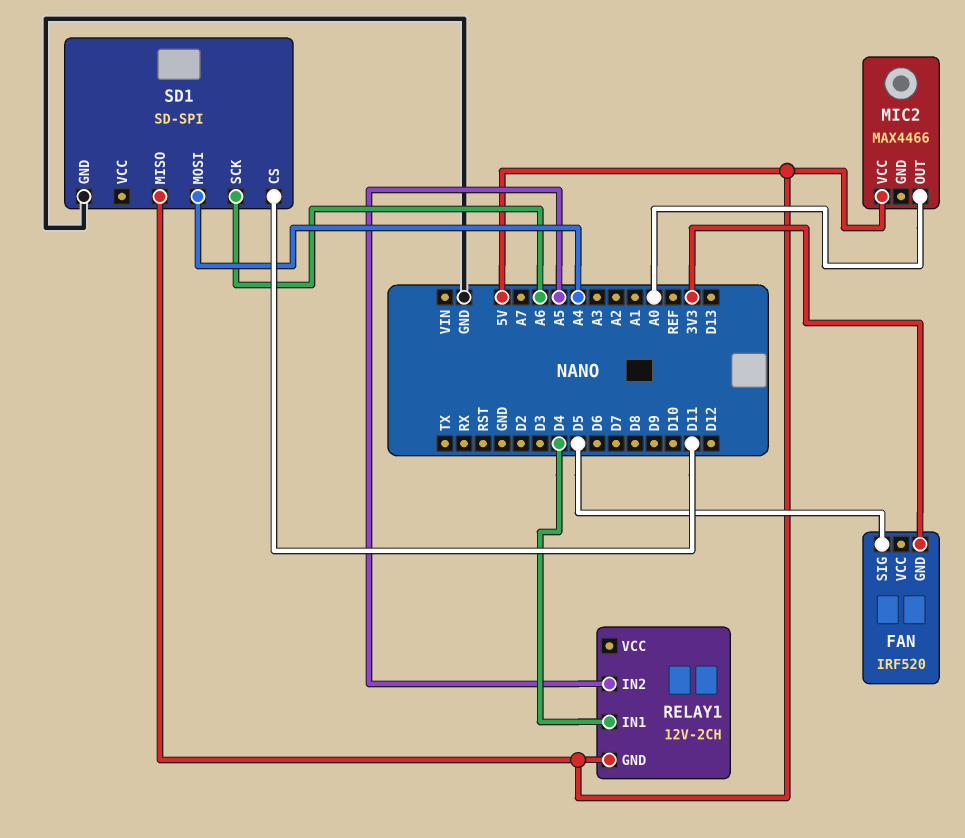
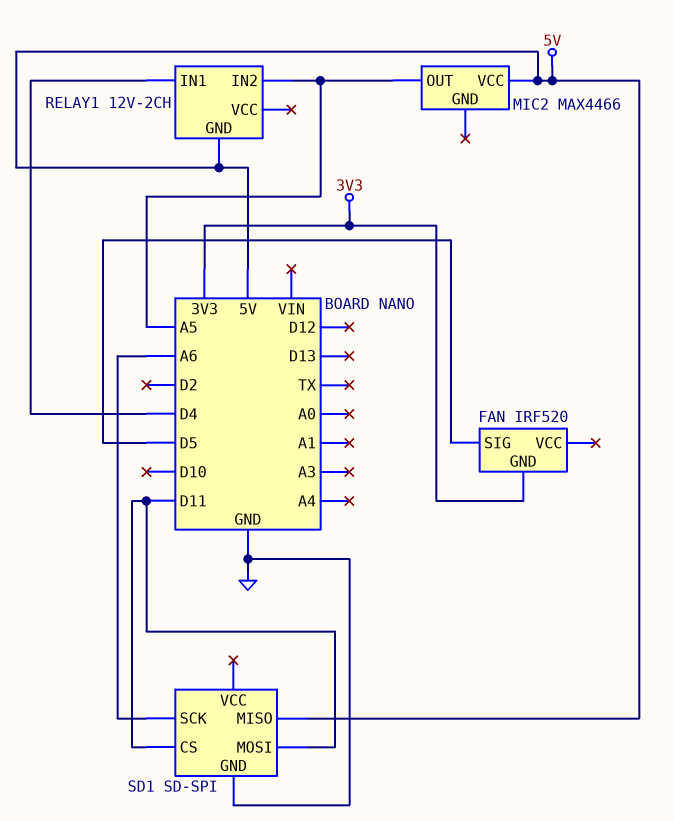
MIC2 pin OUT: A0 -> A5
SD1 pin MOSI: A4 -> D11

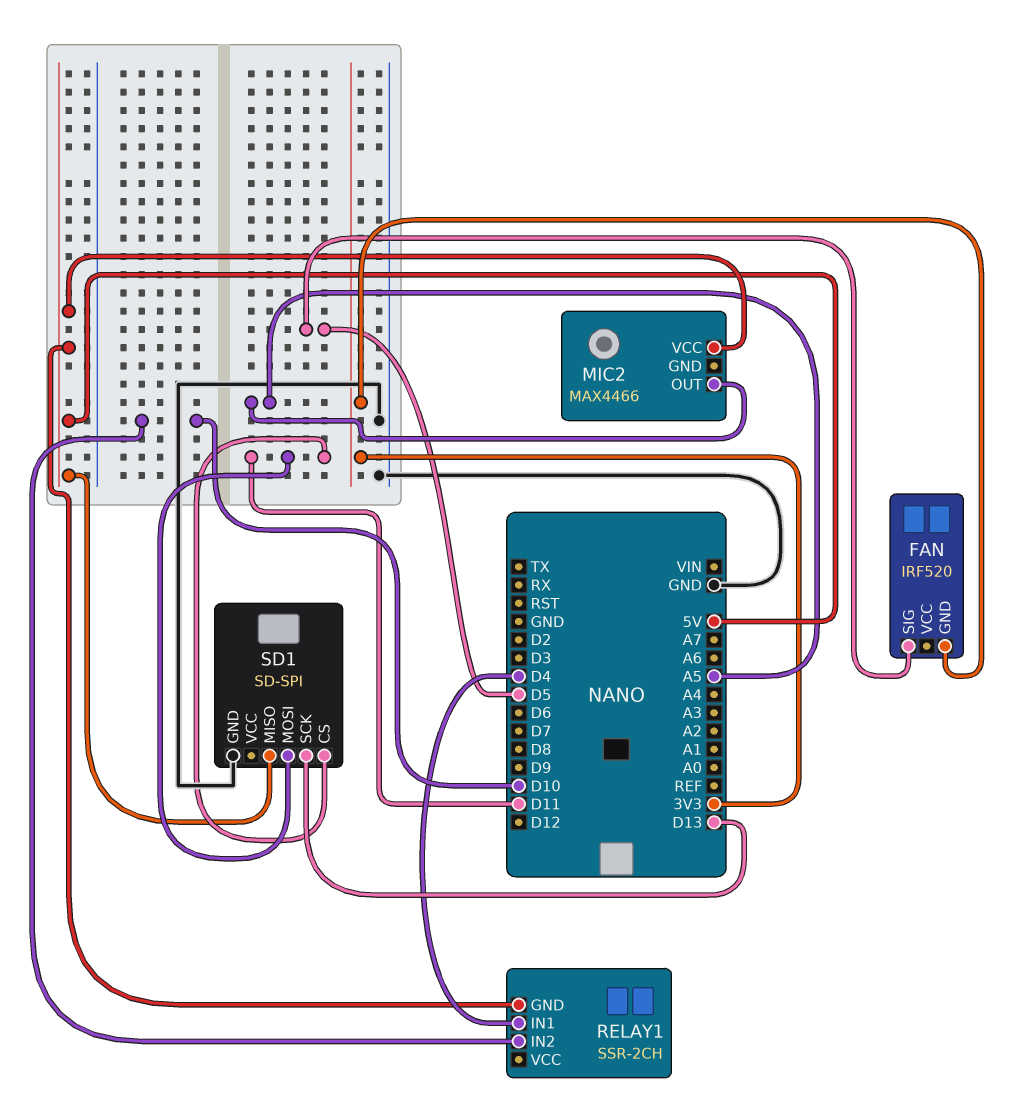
RELAY1: 12V-2CH -> SSR-2CH
RELAY1 pin IN2: A5 -> D10
SD1 pin SCK: A6 -> D13

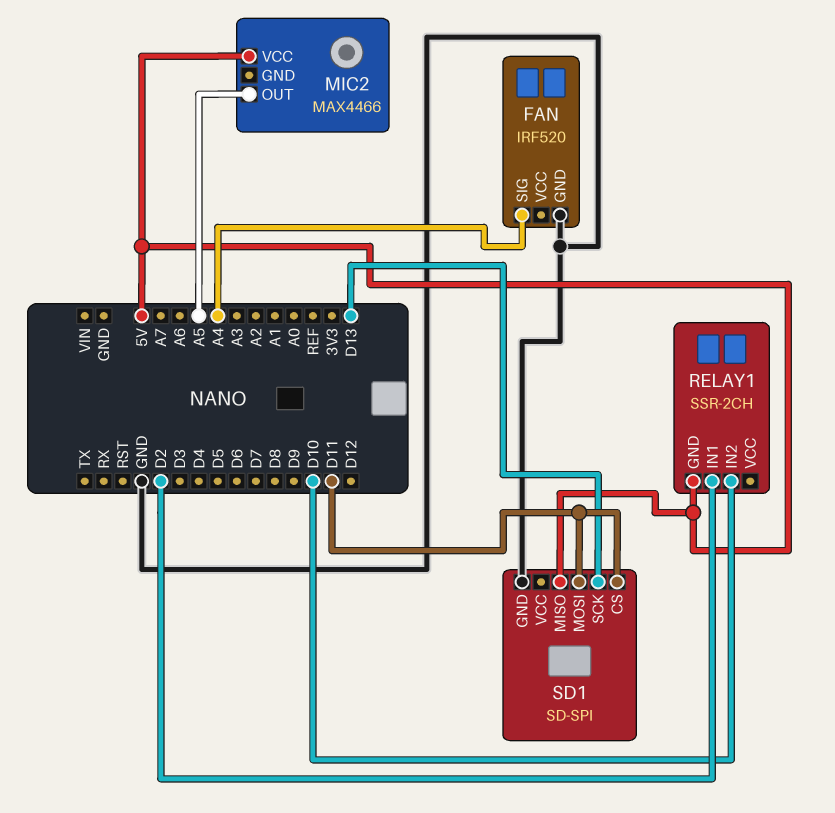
FAN pin GND: 3V3 -> GND
FAN pin SIG: D5 -> A4
RELAY1 pin IN1: D4 -> D2

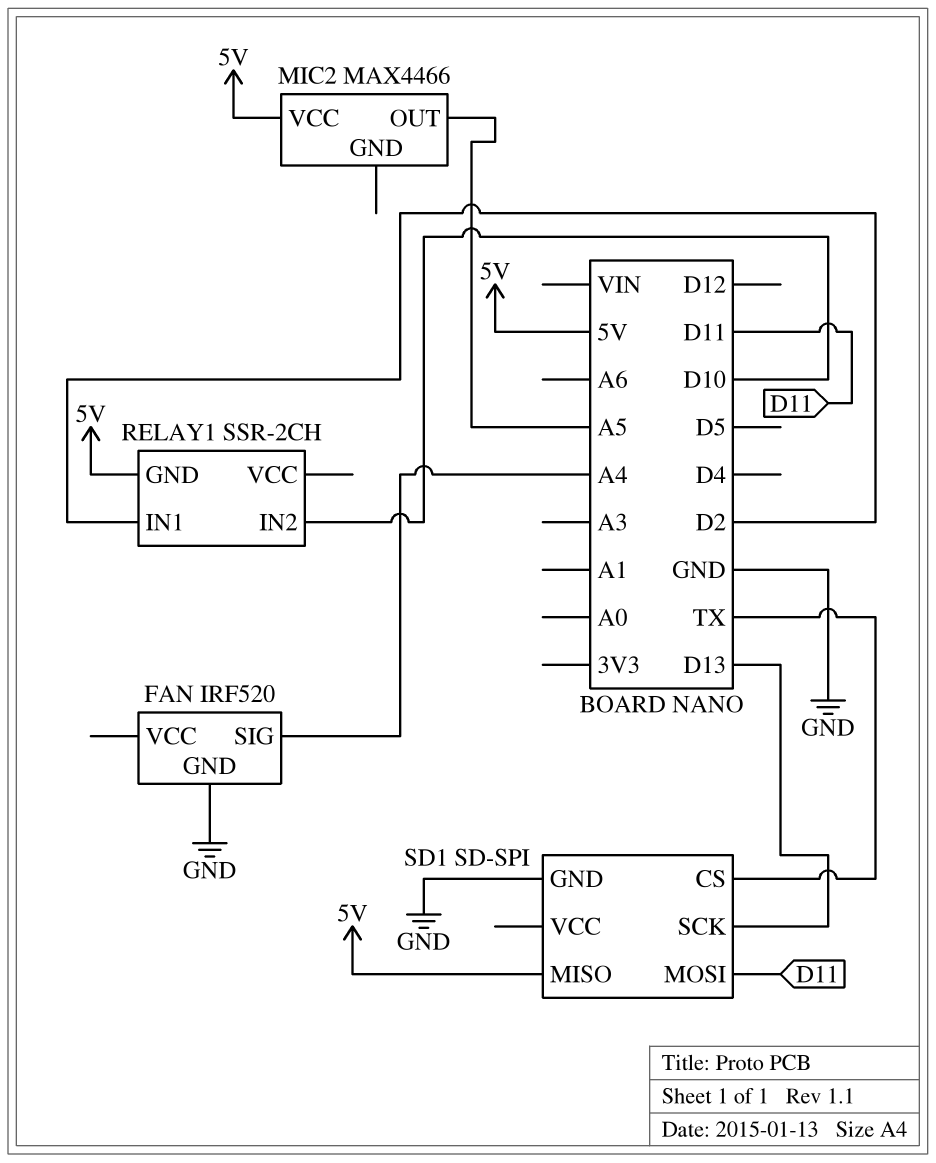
SD1 pin CS: D11 -> TX

